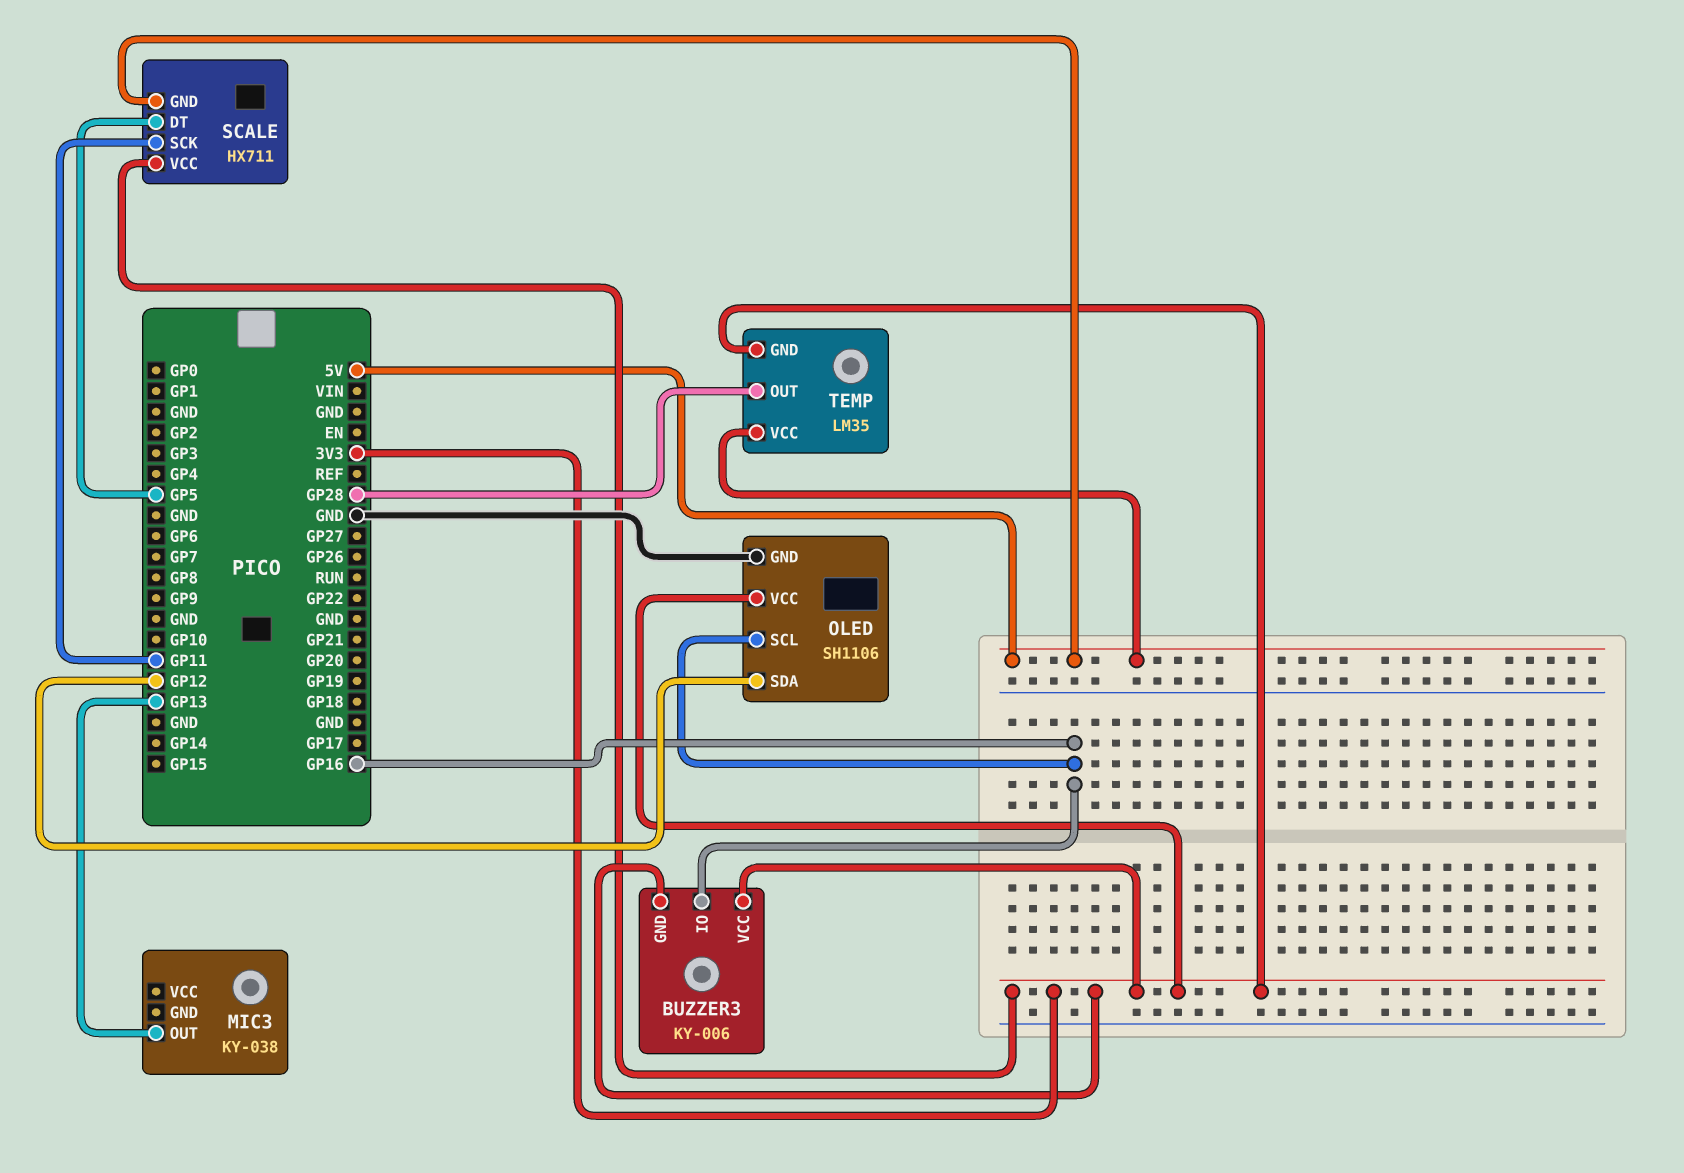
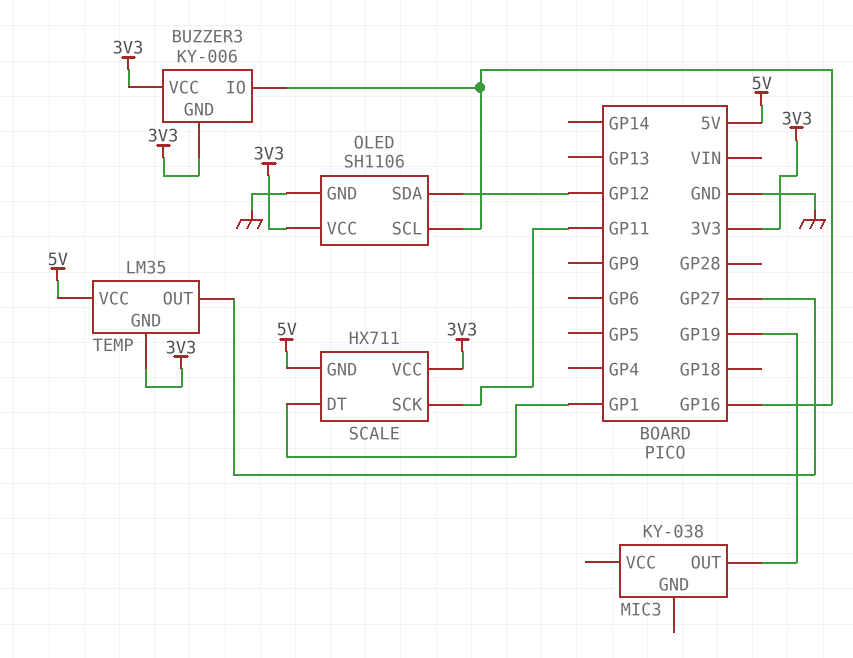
MIC3 pin OUT: GP13 -> GP19
SCALE pin DT: GP5 -> GP1
TEMP pin OUT: GP28 -> GP27

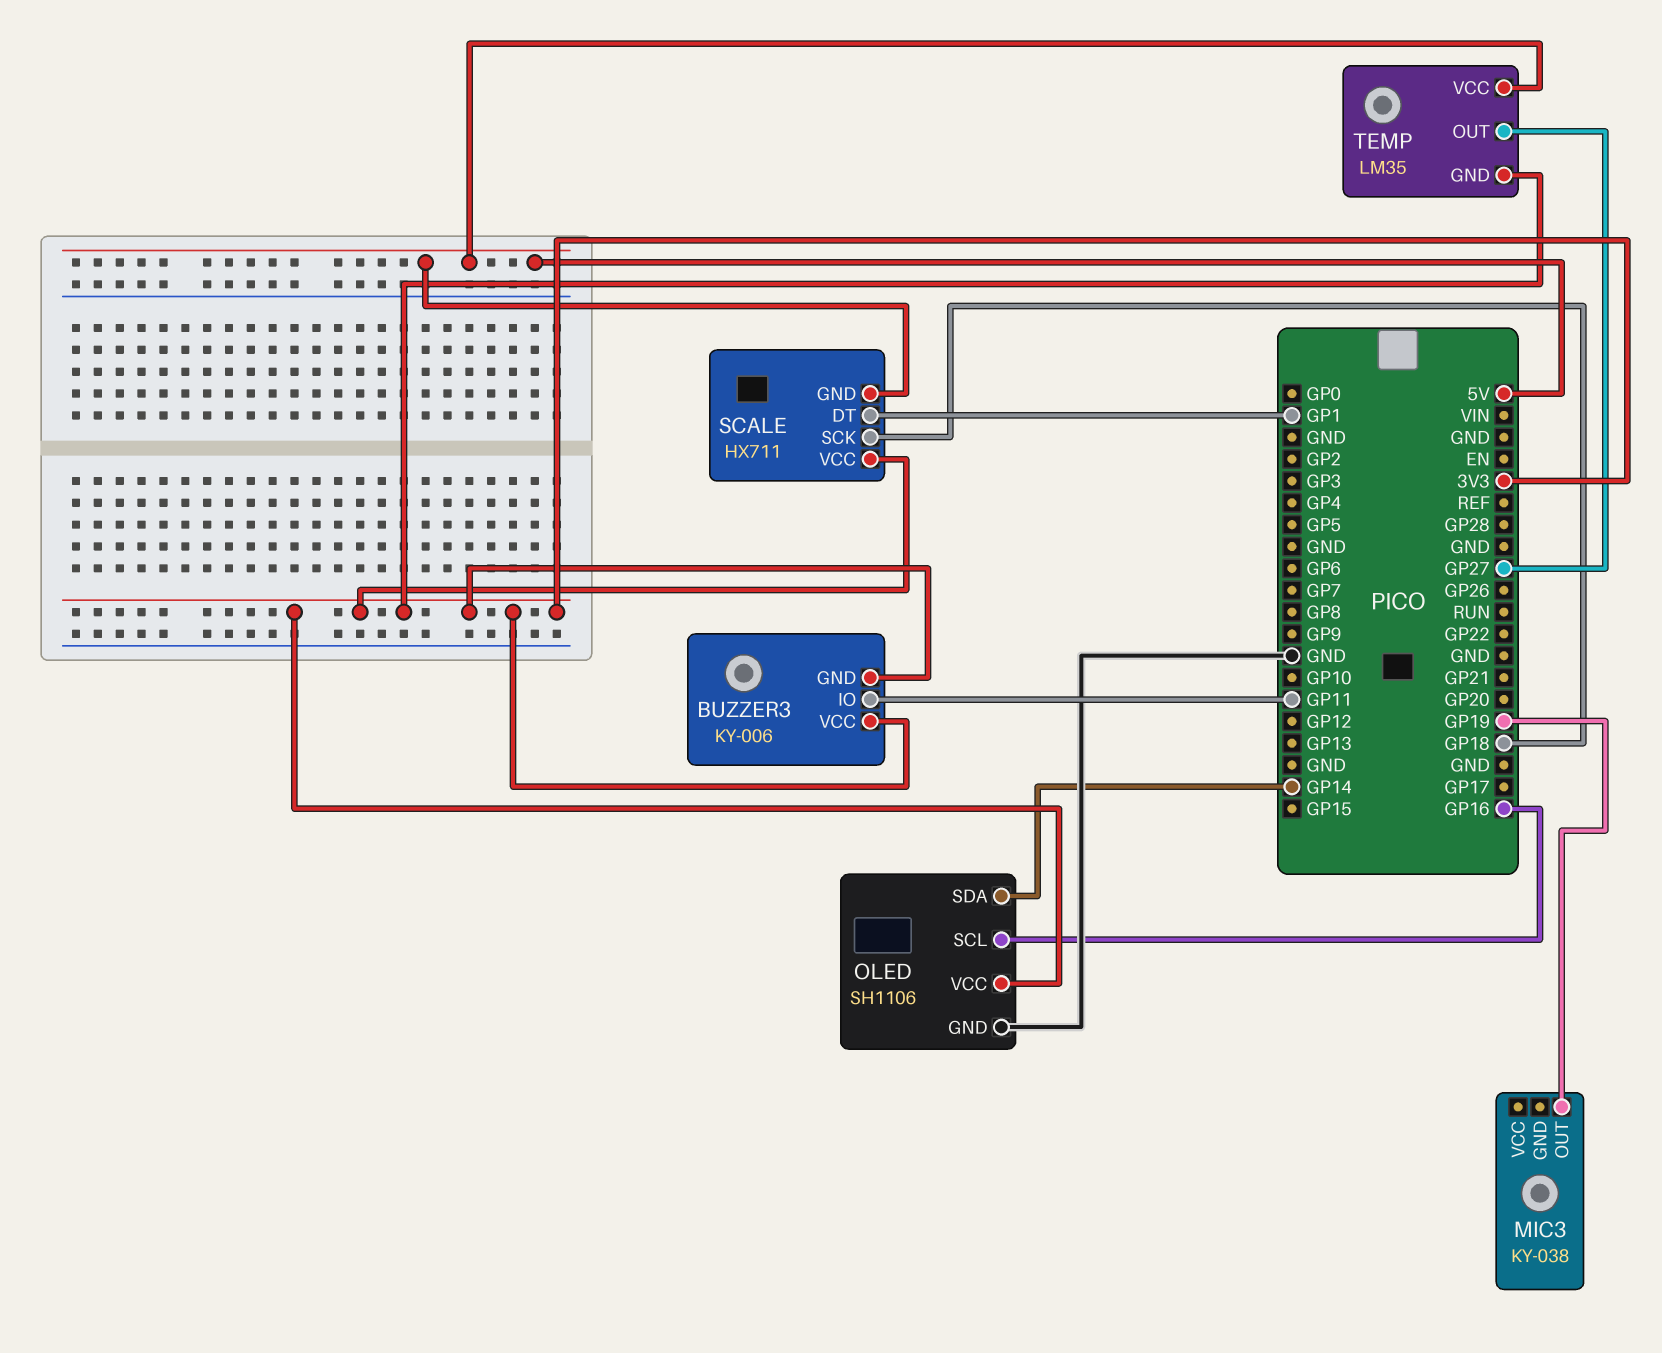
BUZZER3 pin IO: GP16 -> GP11
OLED pin SDA: GP12 -> GP14
SCALE pin SCK: GP11 -> GP18

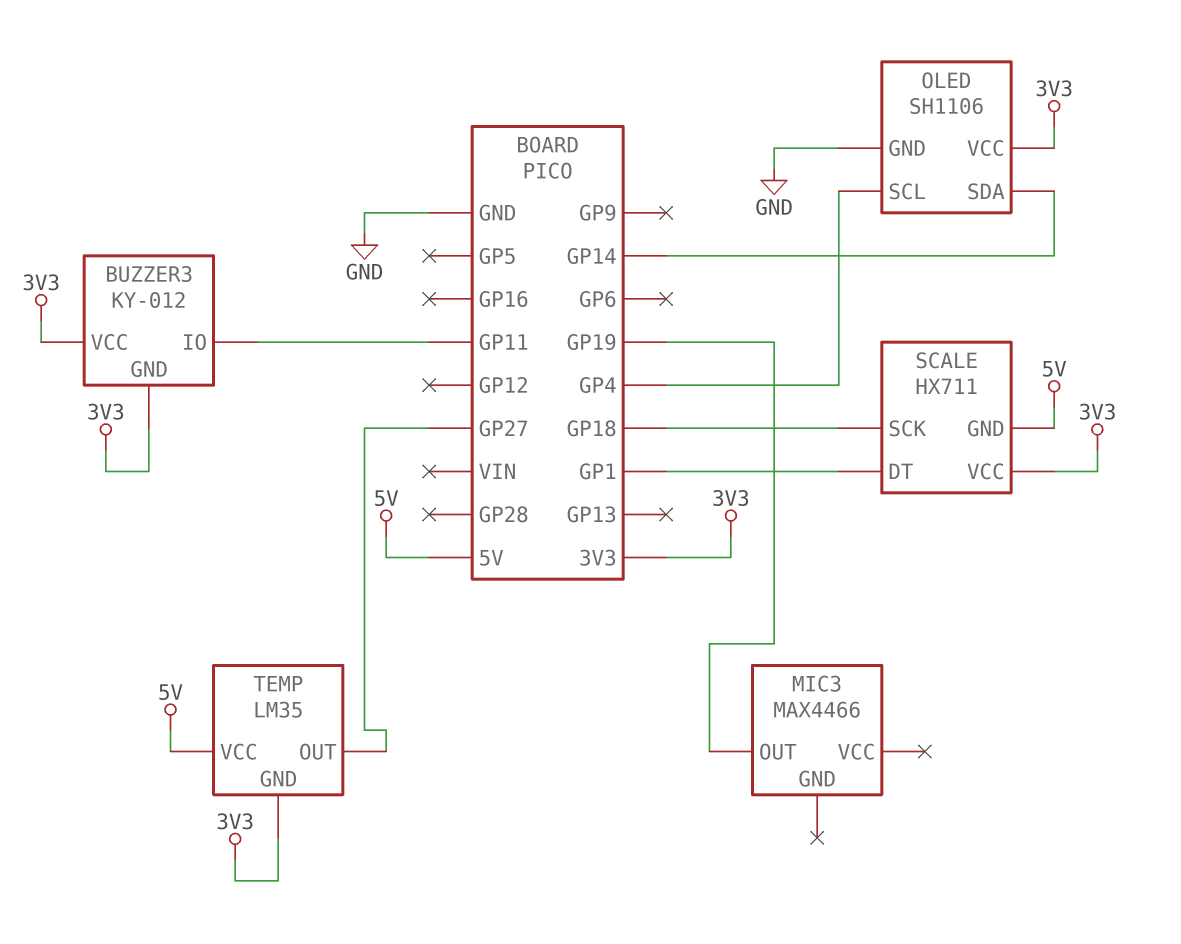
BUZZER3: KY-006 -> KY-012
MIC3: KY-038 -> MAX4466
OLED pin SCL: GP16 -> GP4

